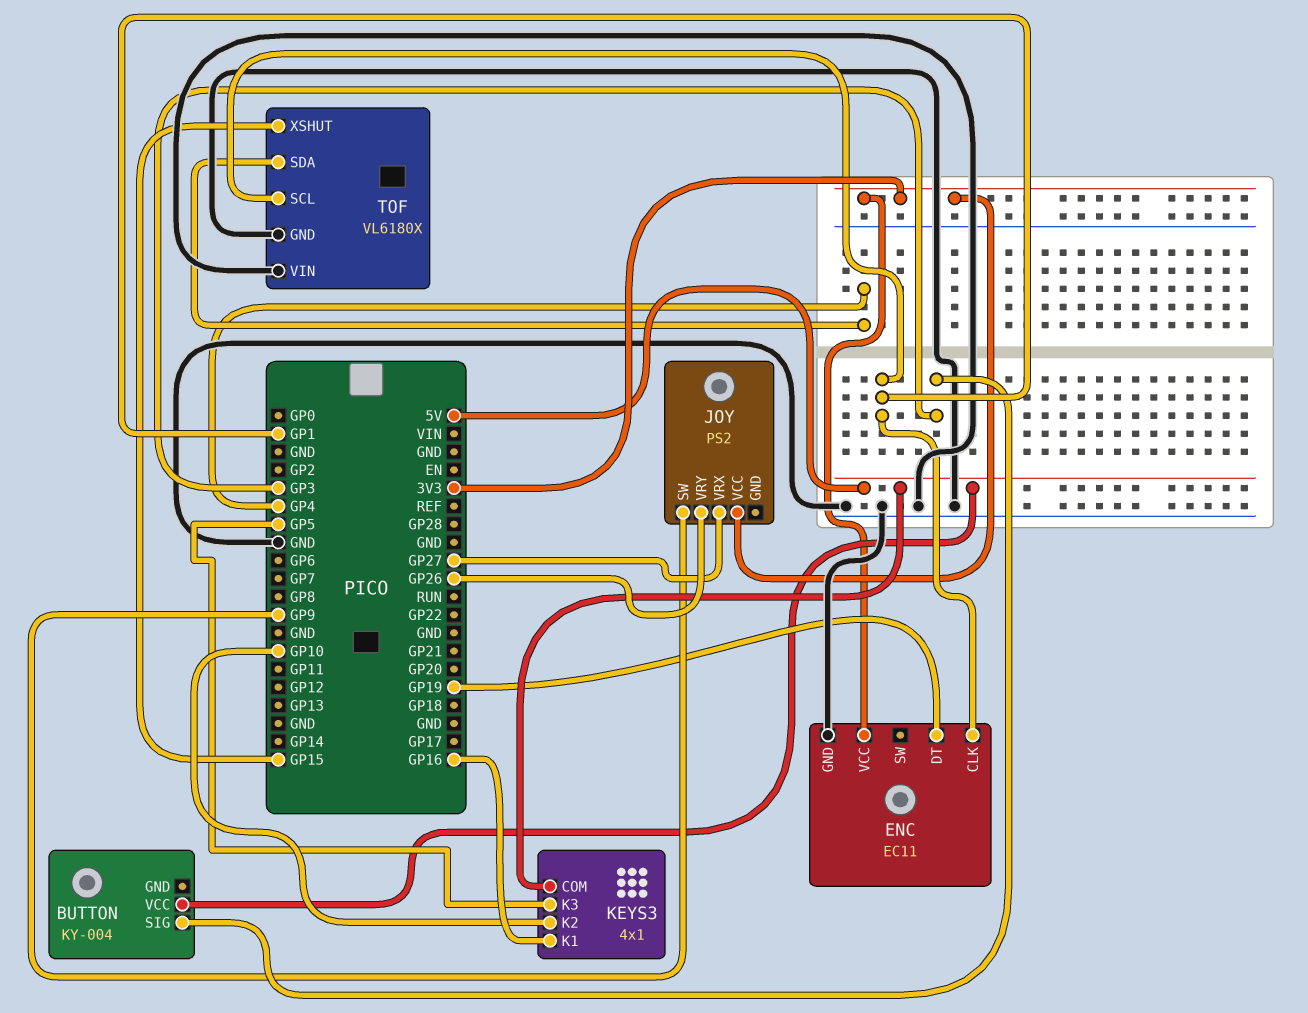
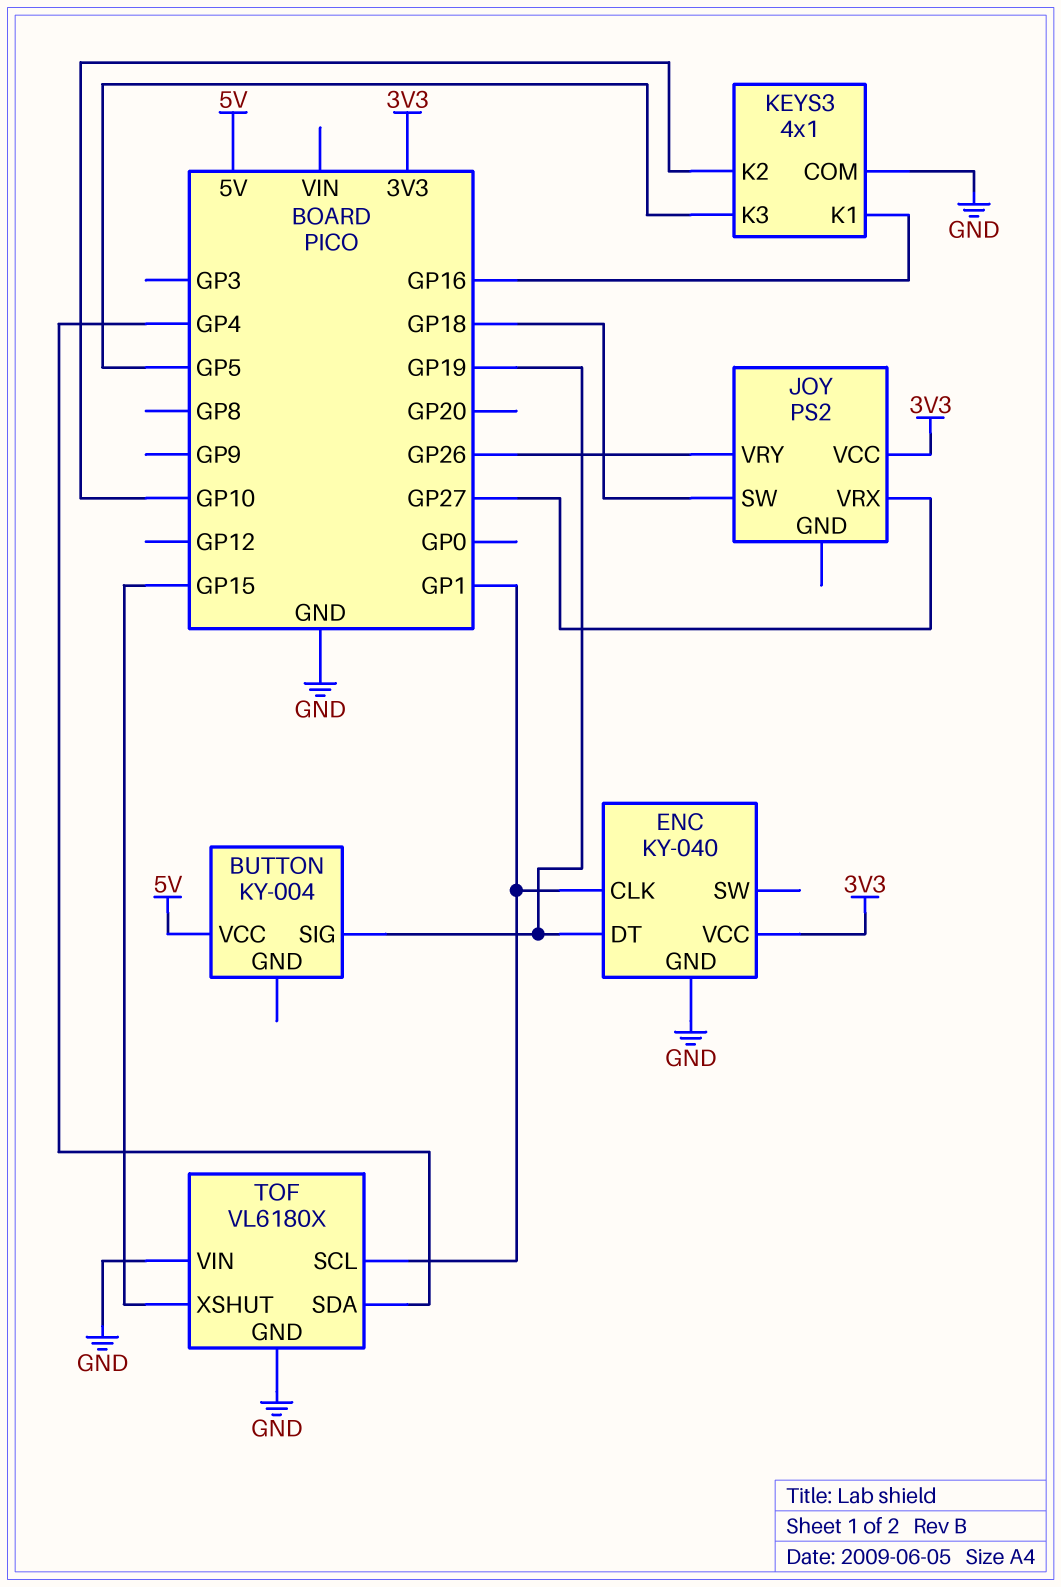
BUTTON pin SIG: GP3 -> GP19
ENC: EC11 -> KY-040
JOY pin SW: GP9 -> GP18
KEYS3 pin COM: 5V -> GND

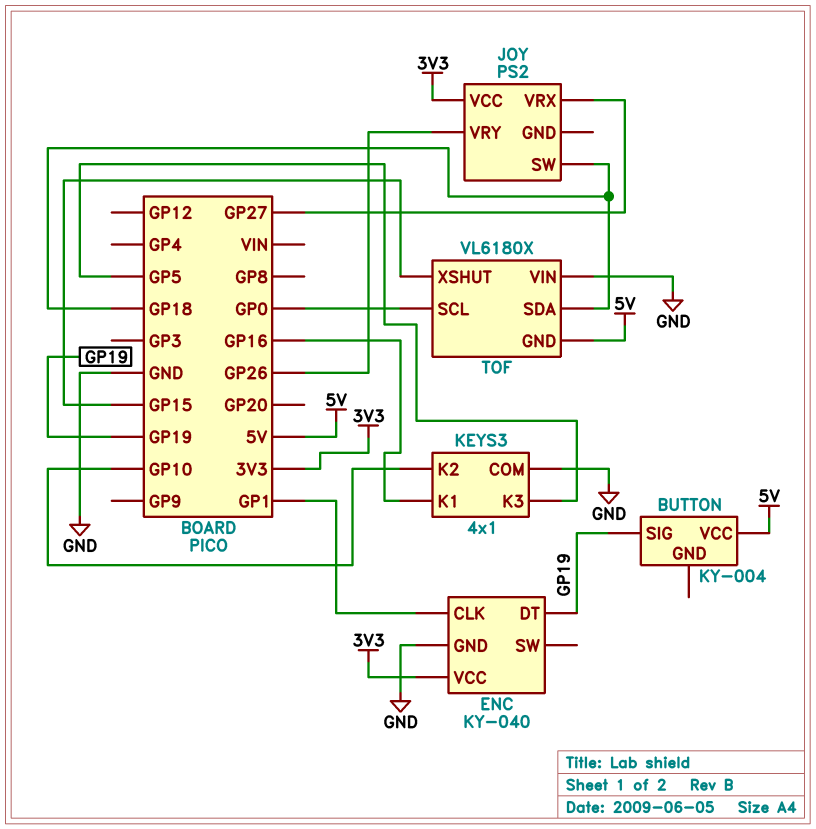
TOF pin GND: GND -> 5V
TOF pin SCL: GP1 -> GP0
TOF pin SDA: GP4 -> GP18

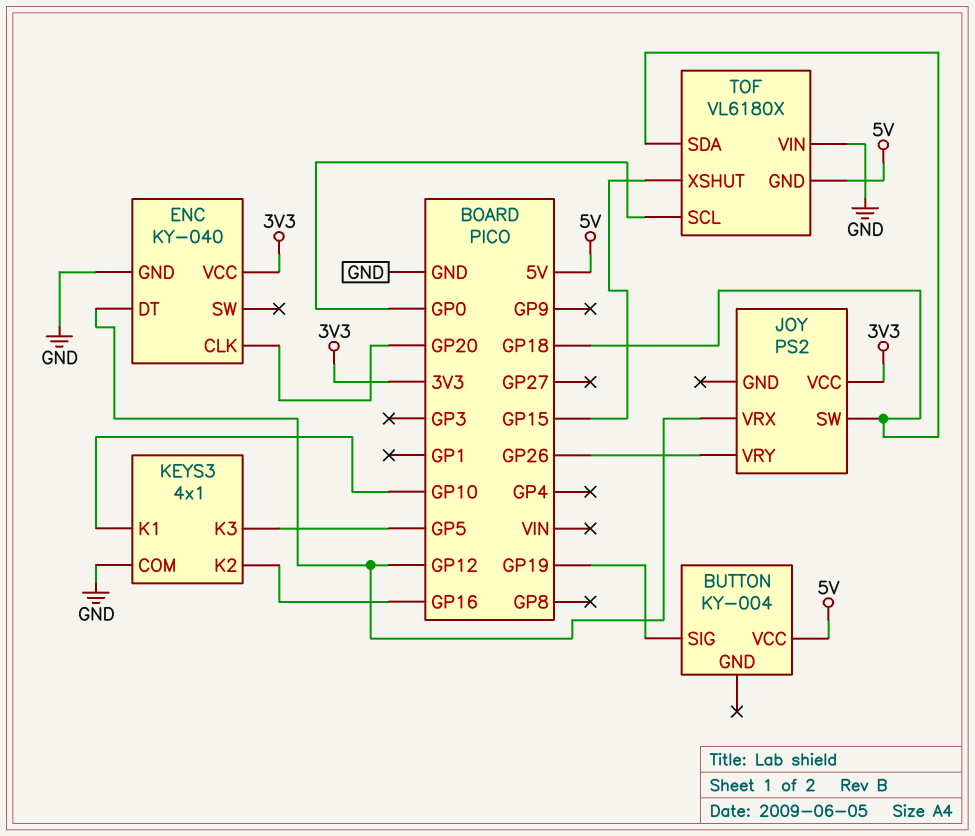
ENC pin CLK: GP1 -> GP20
ENC pin DT: GP19 -> GP12
JOY pin VRX: GP27 -> GP12
KEYS3 pin K1: GP16 -> GP10
KEYS3 pin K2: GP10 -> GP16

